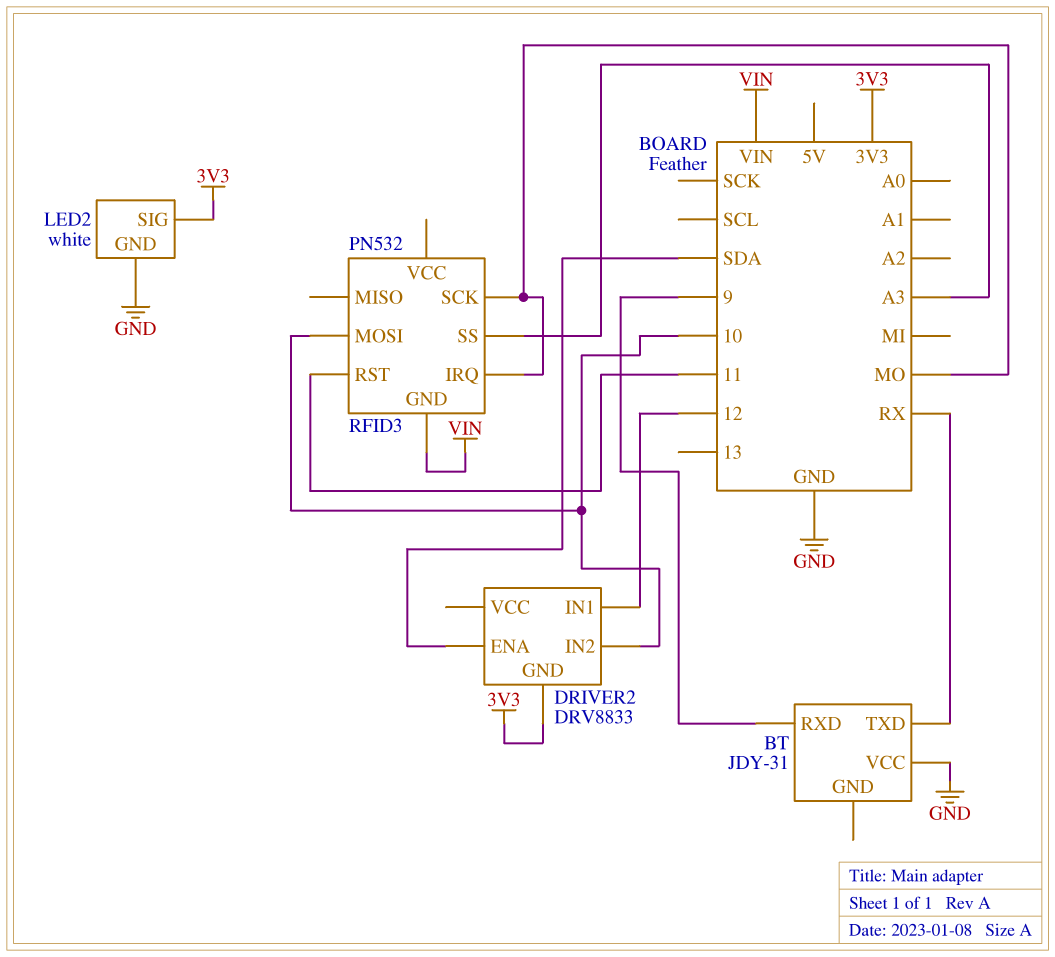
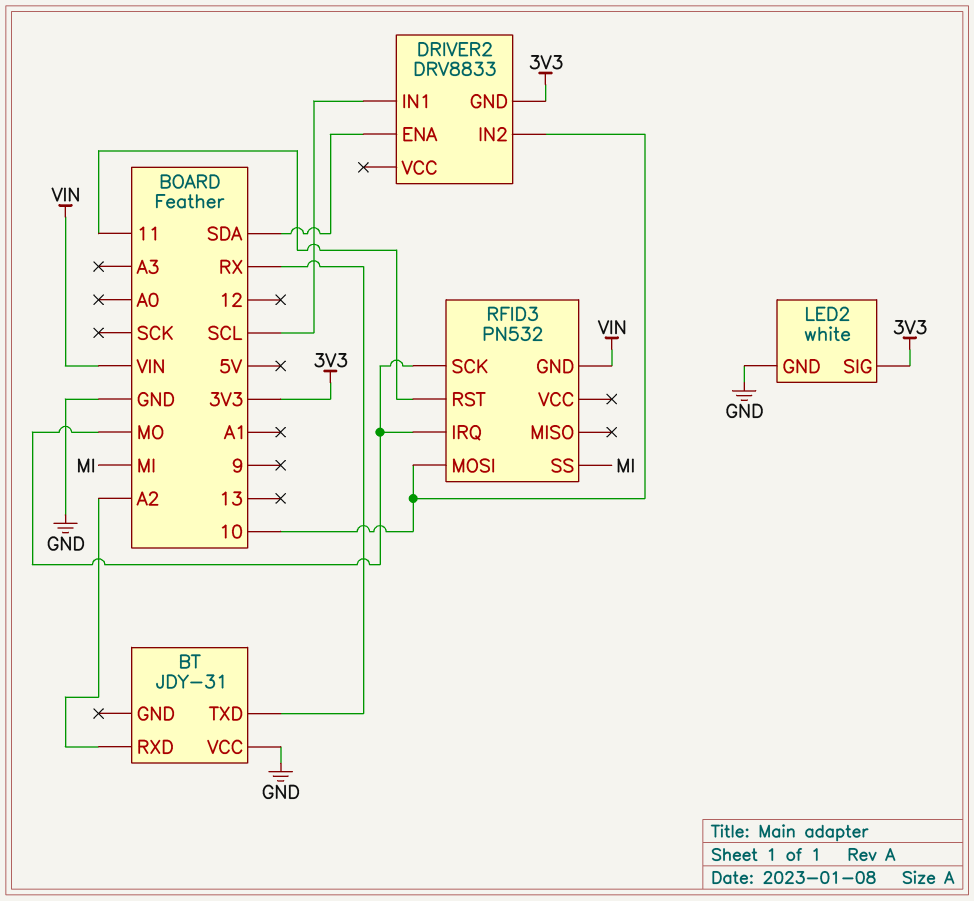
BT pin RXD: 9 -> A2
DRIVER2 pin IN1: 12 -> SCL
RFID3 pin SS: A3 -> MI

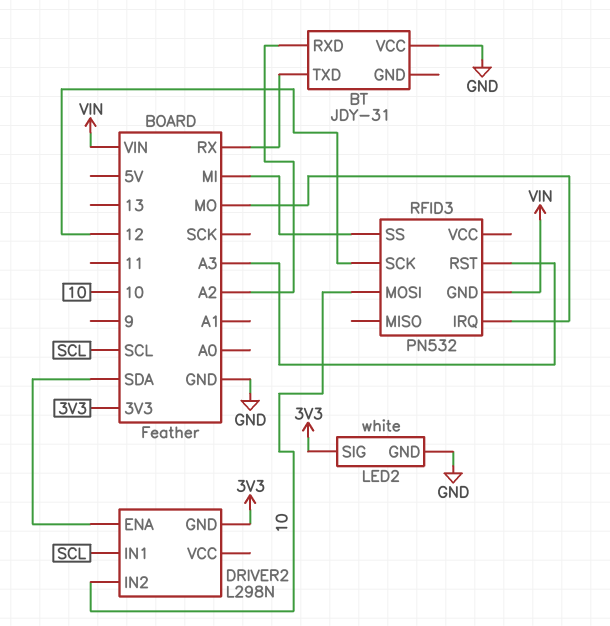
DRIVER2: DRV8833 -> L298N
RFID3 pin RST: 11 -> A3
RFID3 pin SCK: MO -> 12

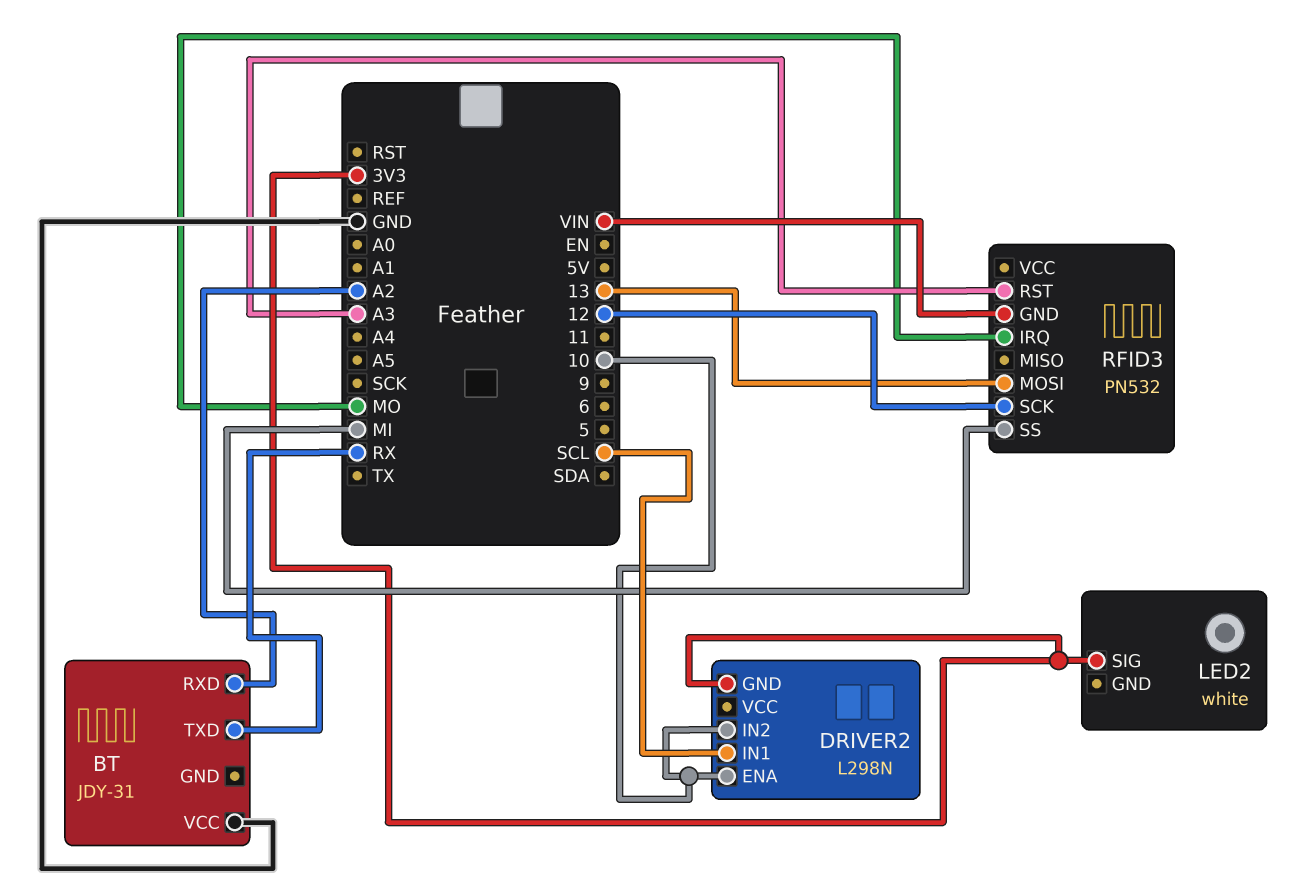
DRIVER2 pin ENA: SDA -> 10
LED2 pin GND: GND -> none
RFID3 pin MOSI: 10 -> 13

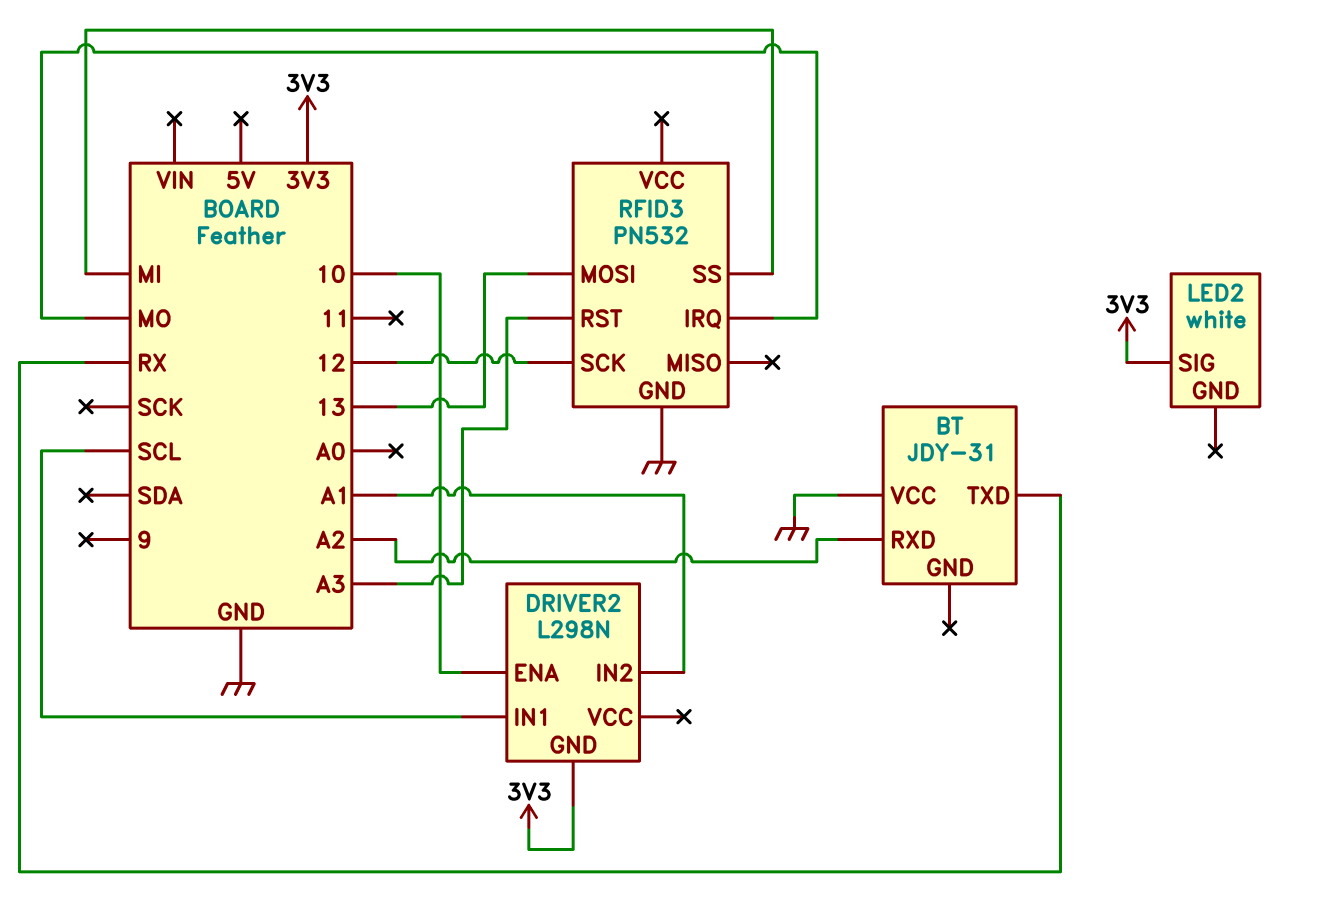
DRIVER2 pin IN2: 10 -> A1
RFID3 pin GND: VIN -> GND

